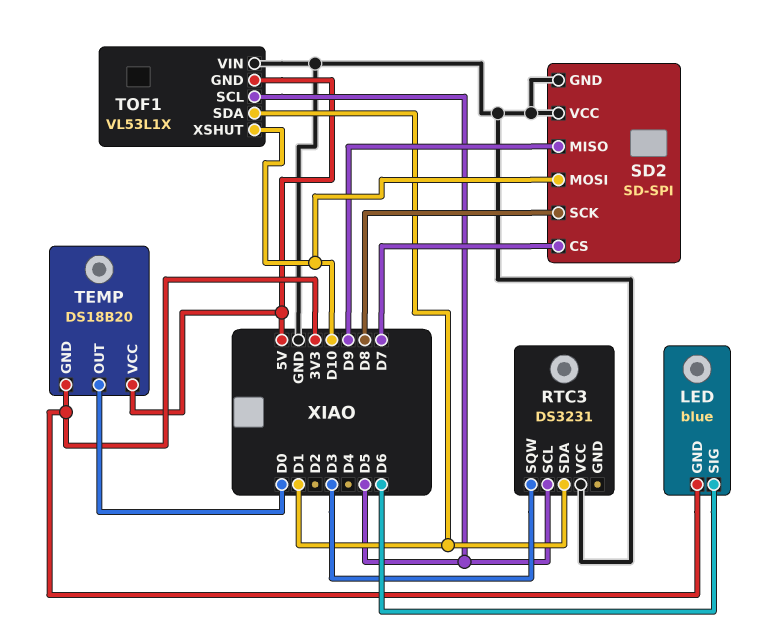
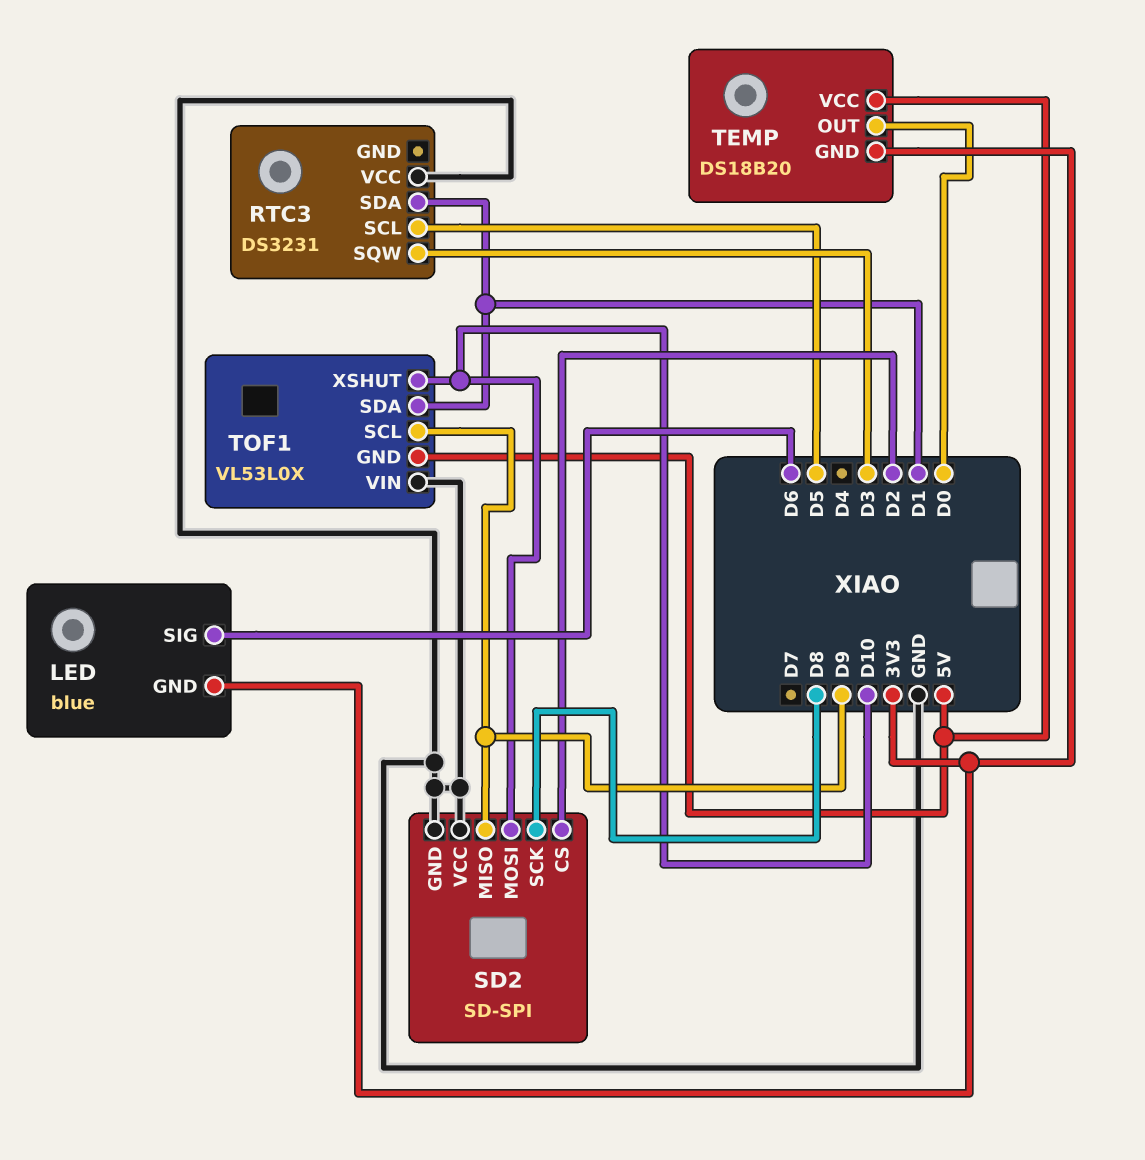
SD2 pin CS: D7 -> D2
TOF1: VL53L1X -> VL53L0X
TOF1 pin SCL: D5 -> D9

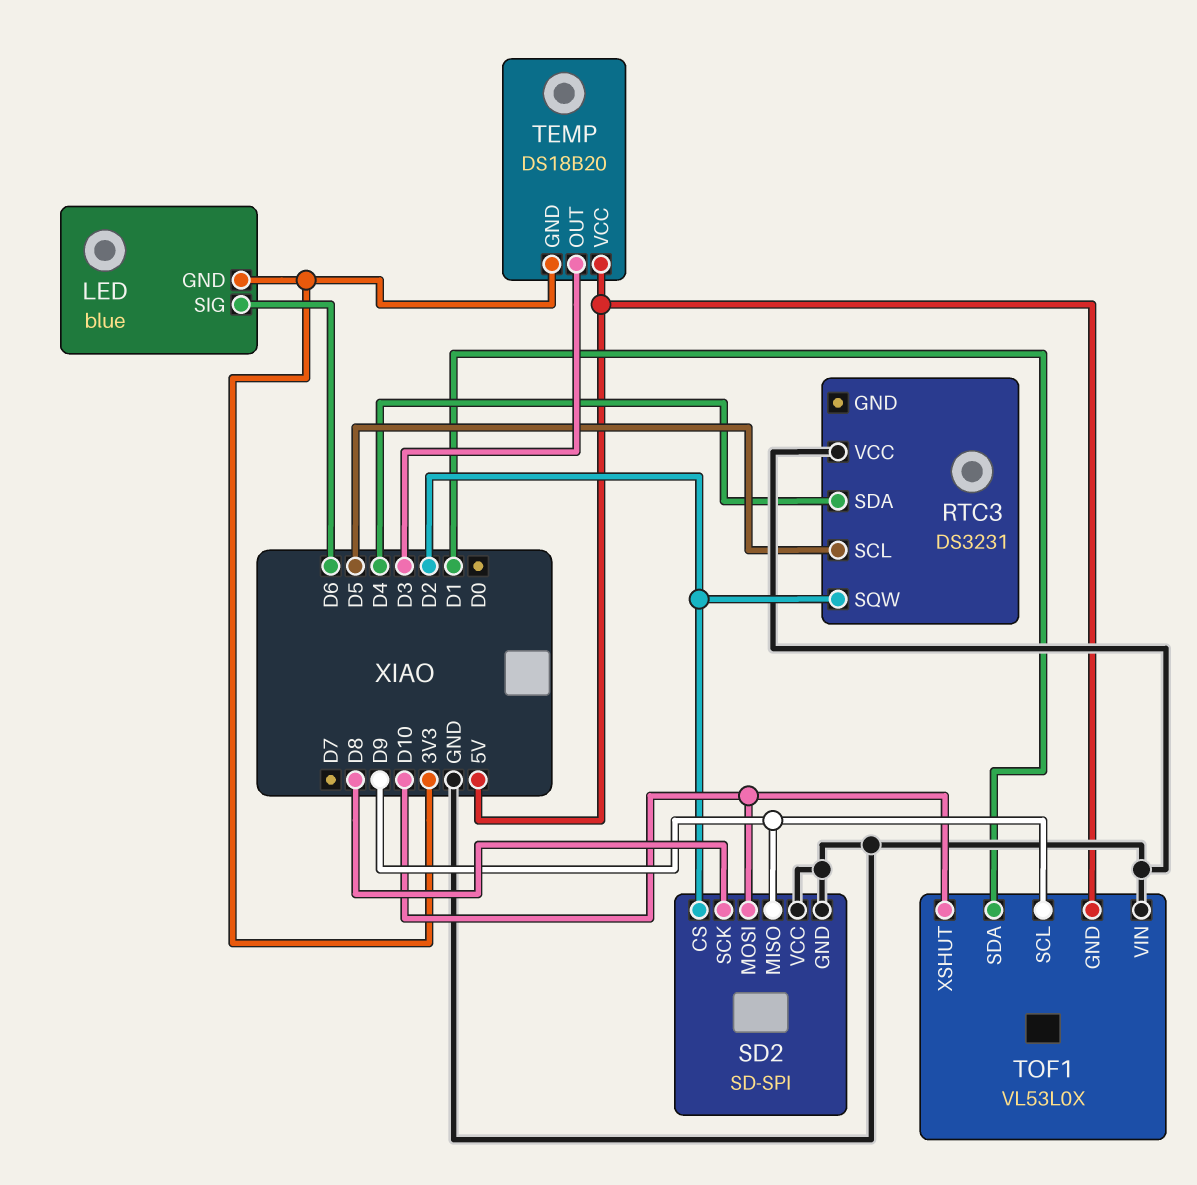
RTC3 pin SDA: D1 -> D4
RTC3 pin SQW: D3 -> D2
TEMP pin OUT: D0 -> D3

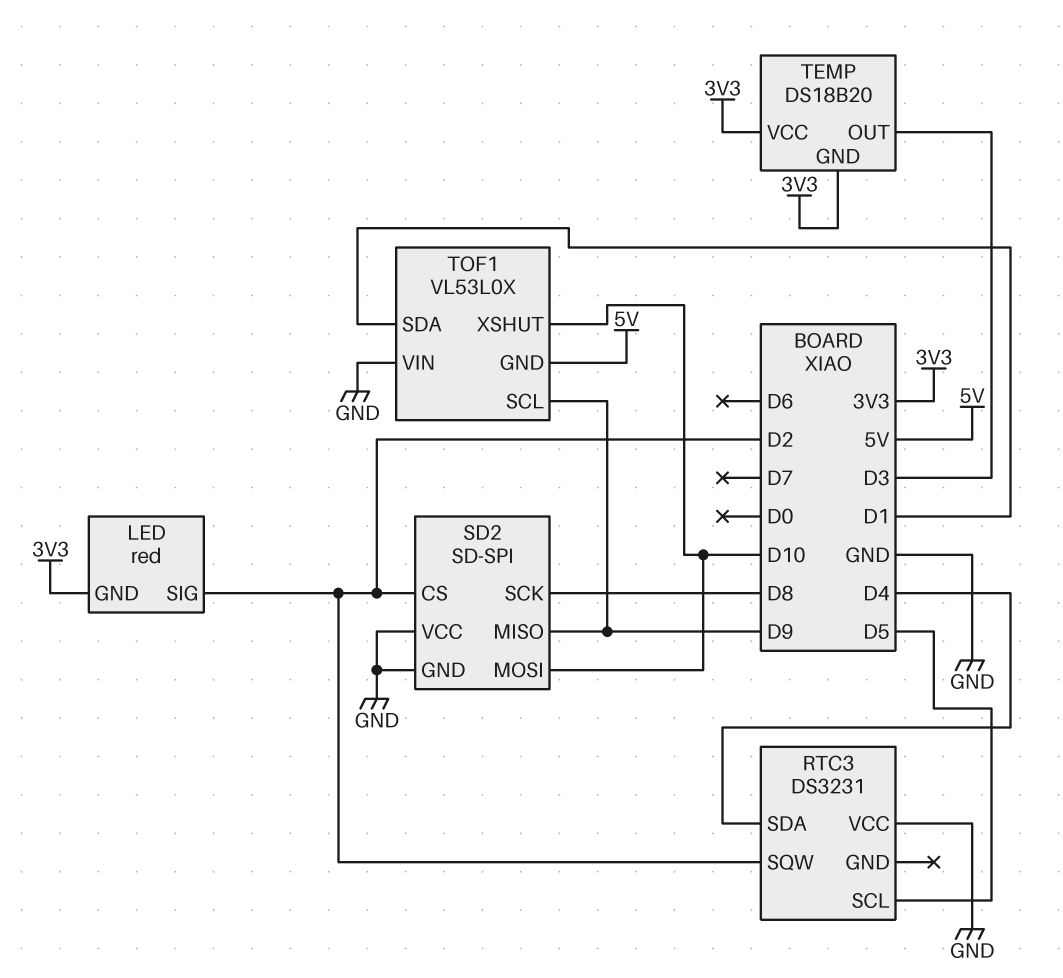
LED: blue -> red
LED pin SIG: D6 -> D2
TEMP pin VCC: 5V -> 3V3

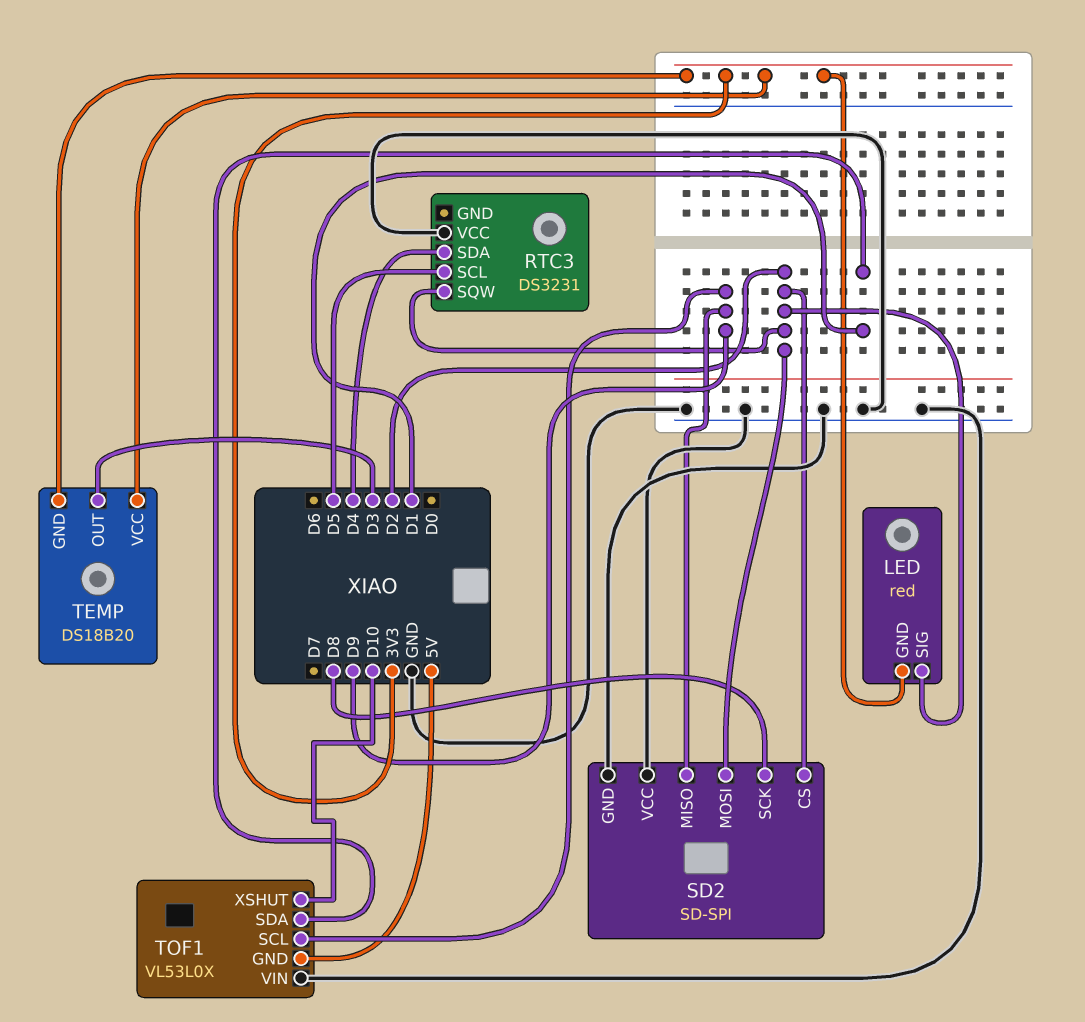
SD2 pin MOSI: D10 -> D2

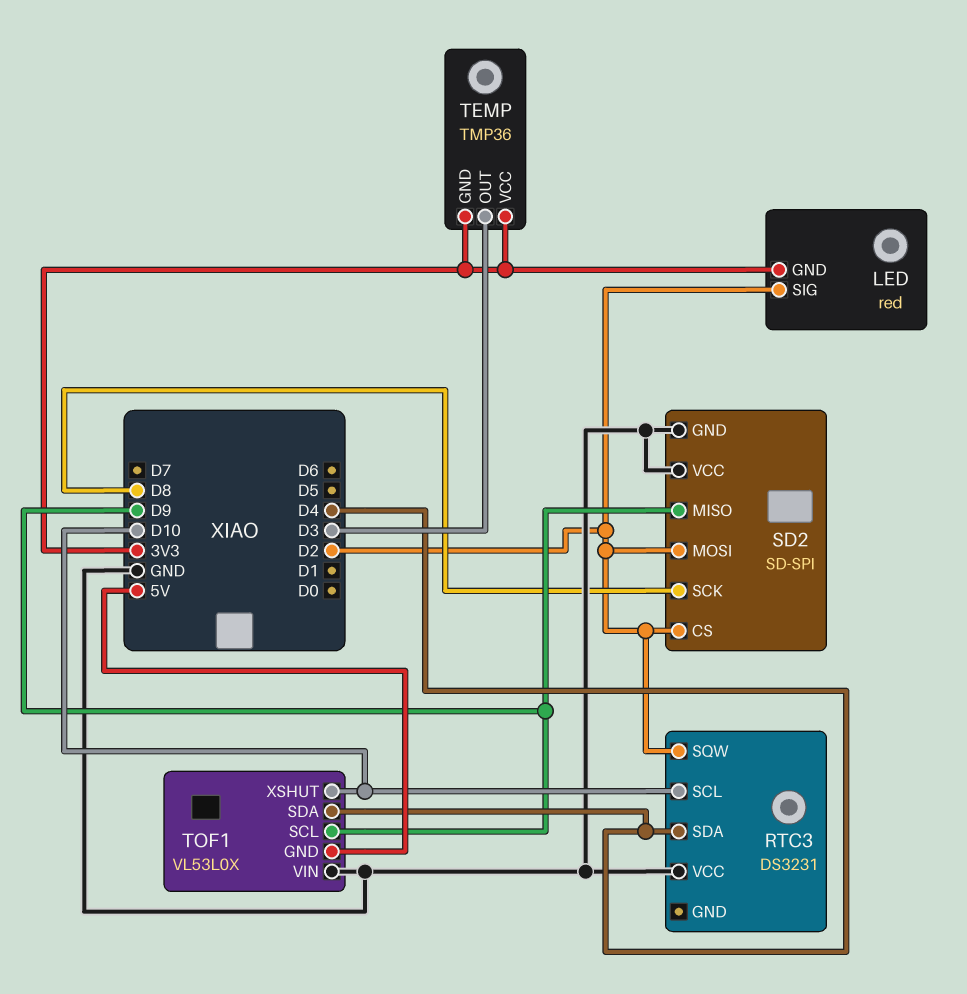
RTC3 pin SCL: D5 -> D10
TEMP: DS18B20 -> TMP36
TOF1 pin SDA: D1 -> D4

